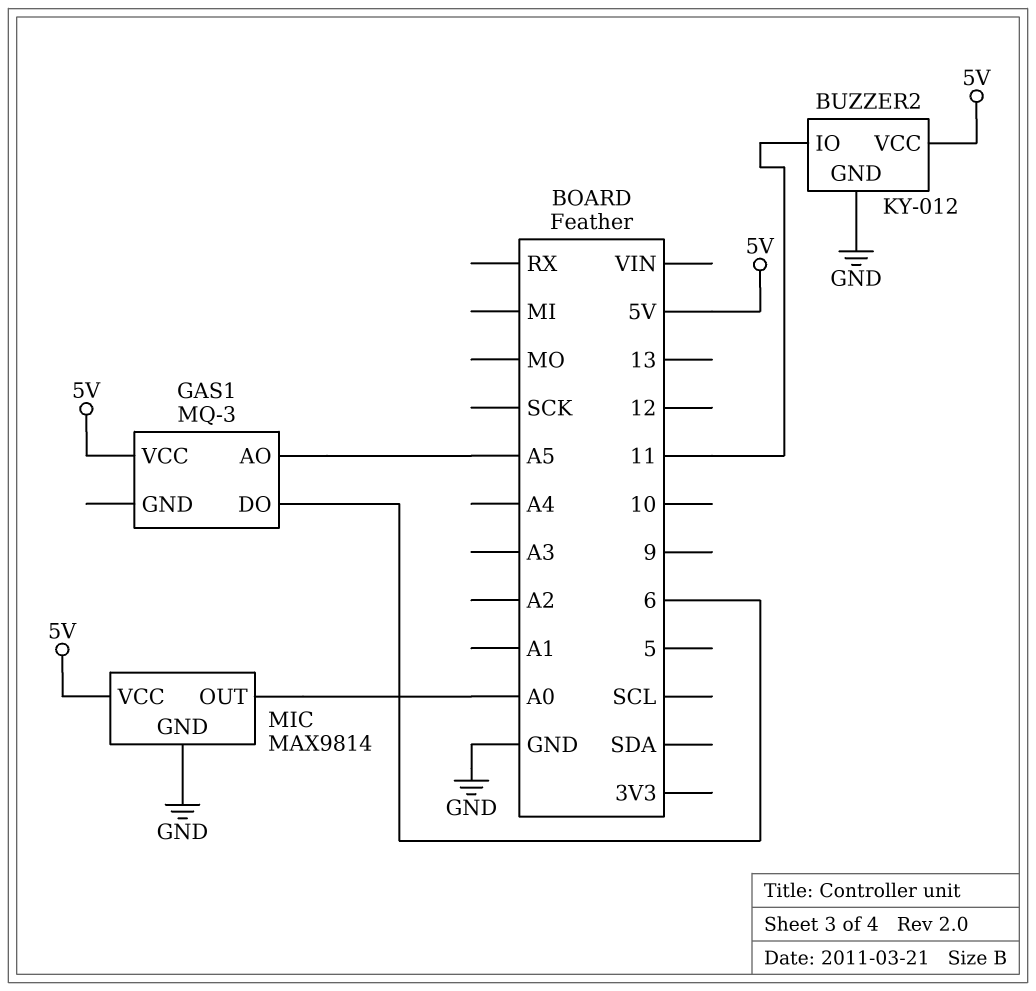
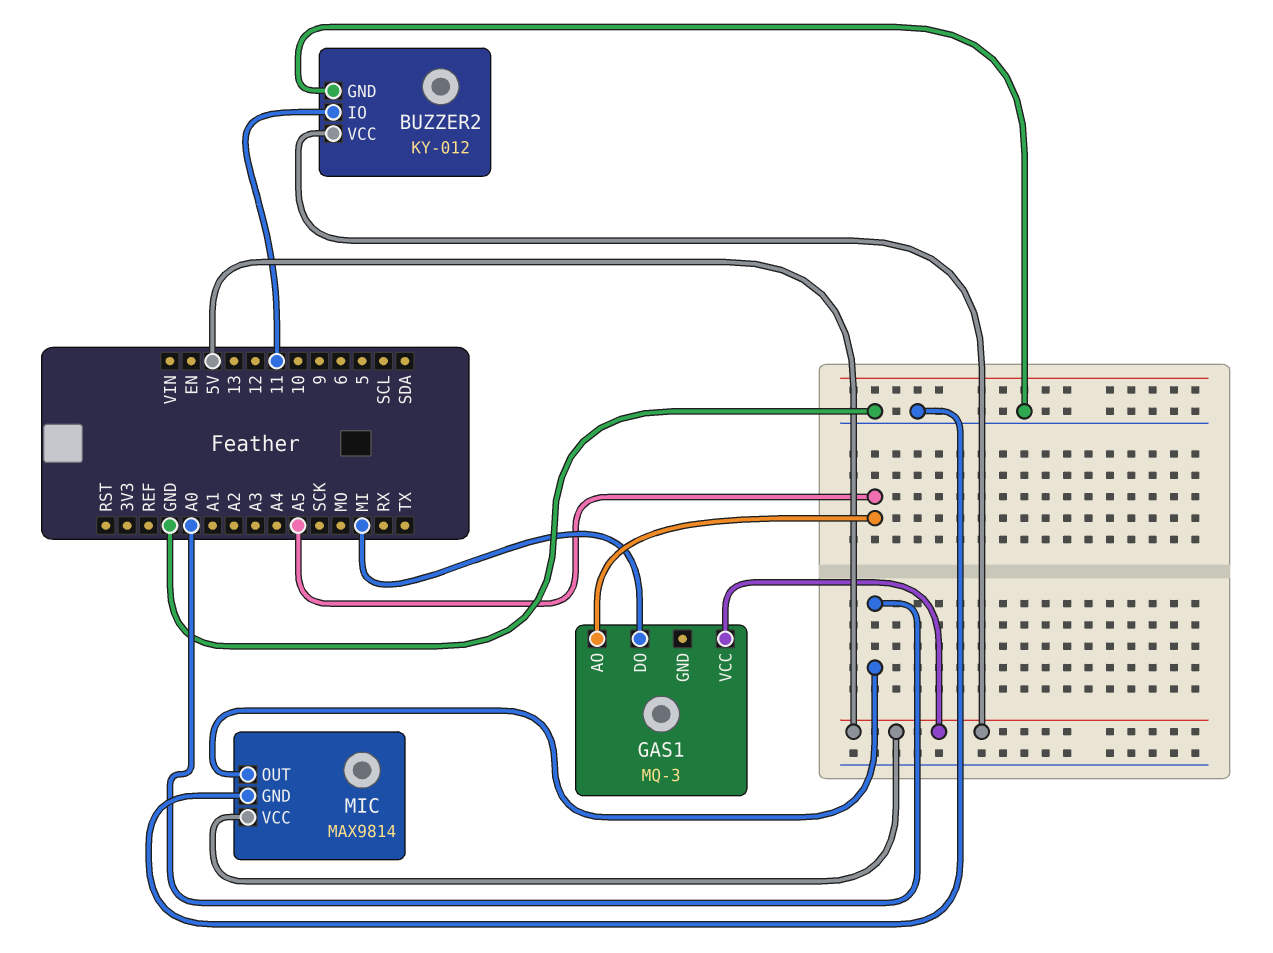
GAS1 pin DO: 6 -> MI

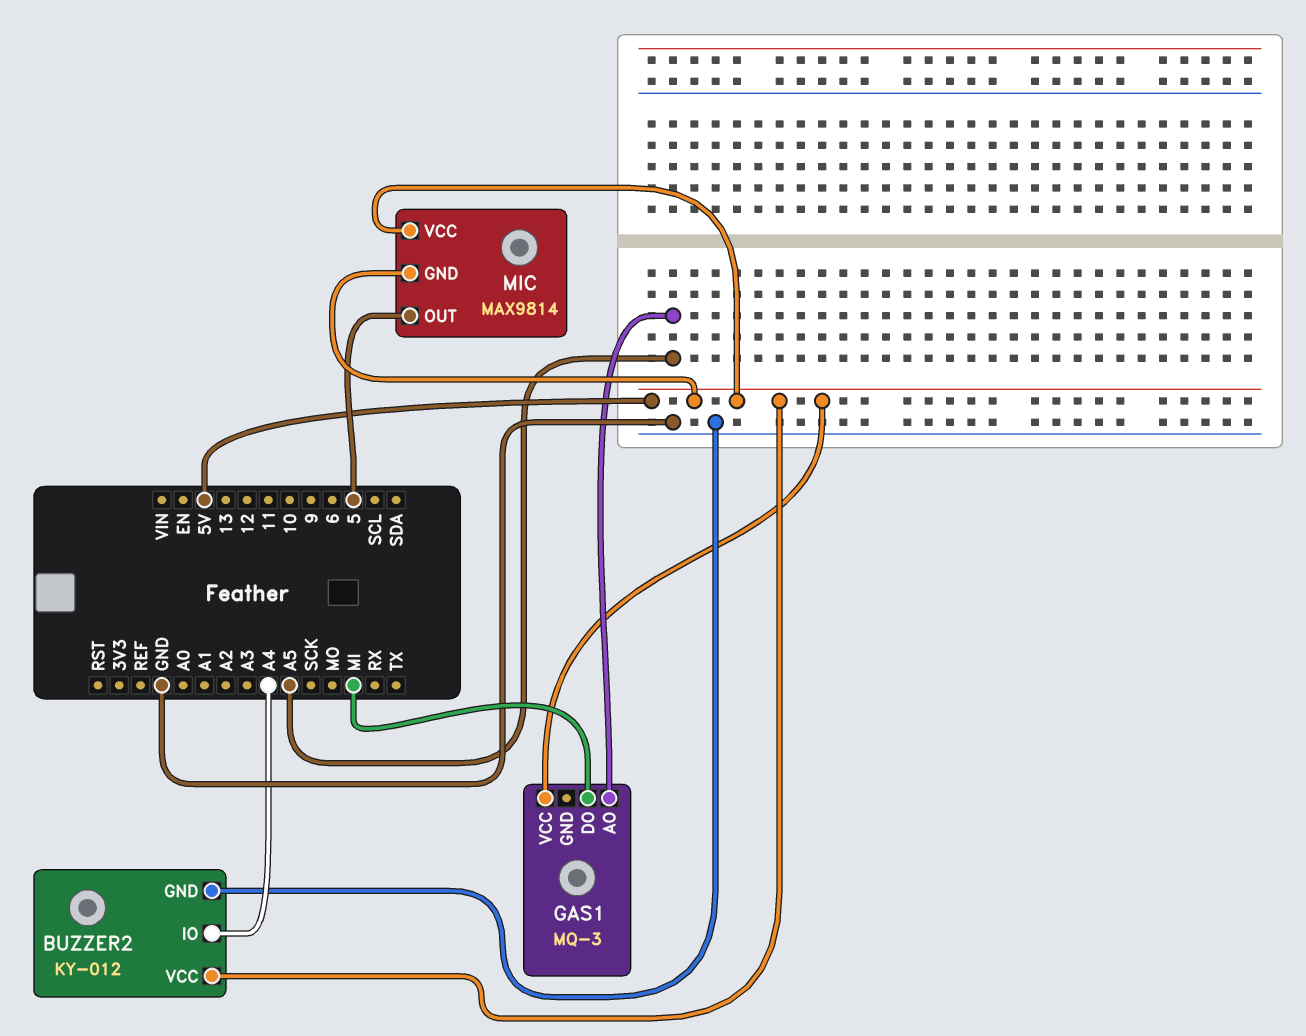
BUZZER2 pin IO: 11 -> A4
MIC pin GND: GND -> 5V
MIC pin OUT: A0 -> 5

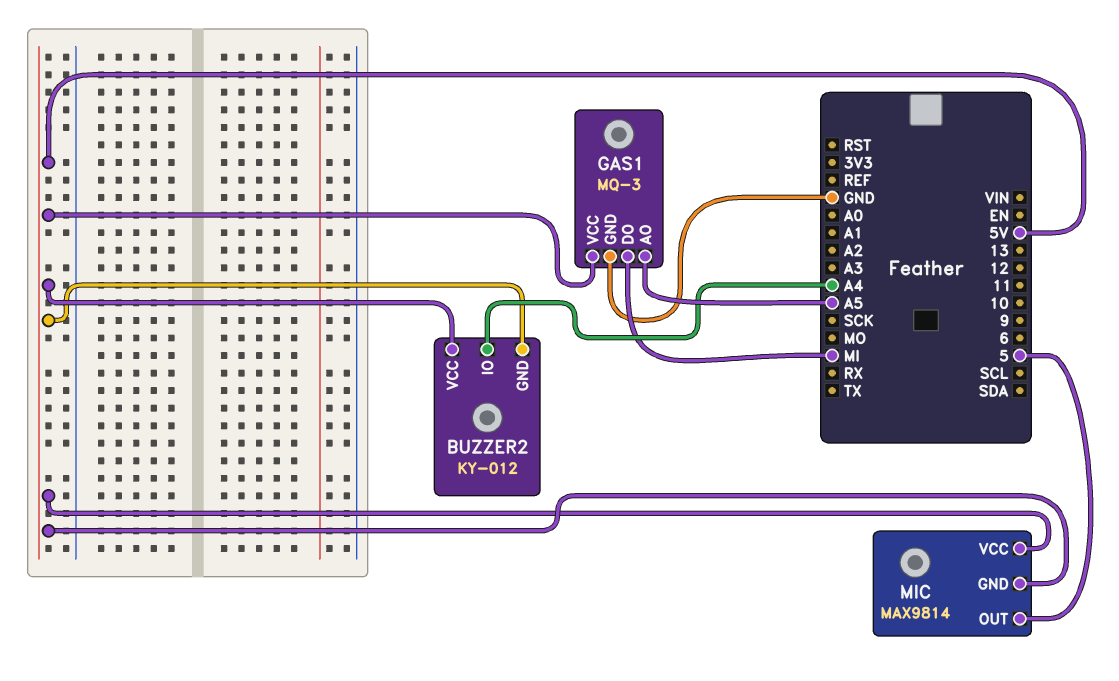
BUZZER2 pin GND: GND -> 5V
GAS1 pin GND: none -> GND

